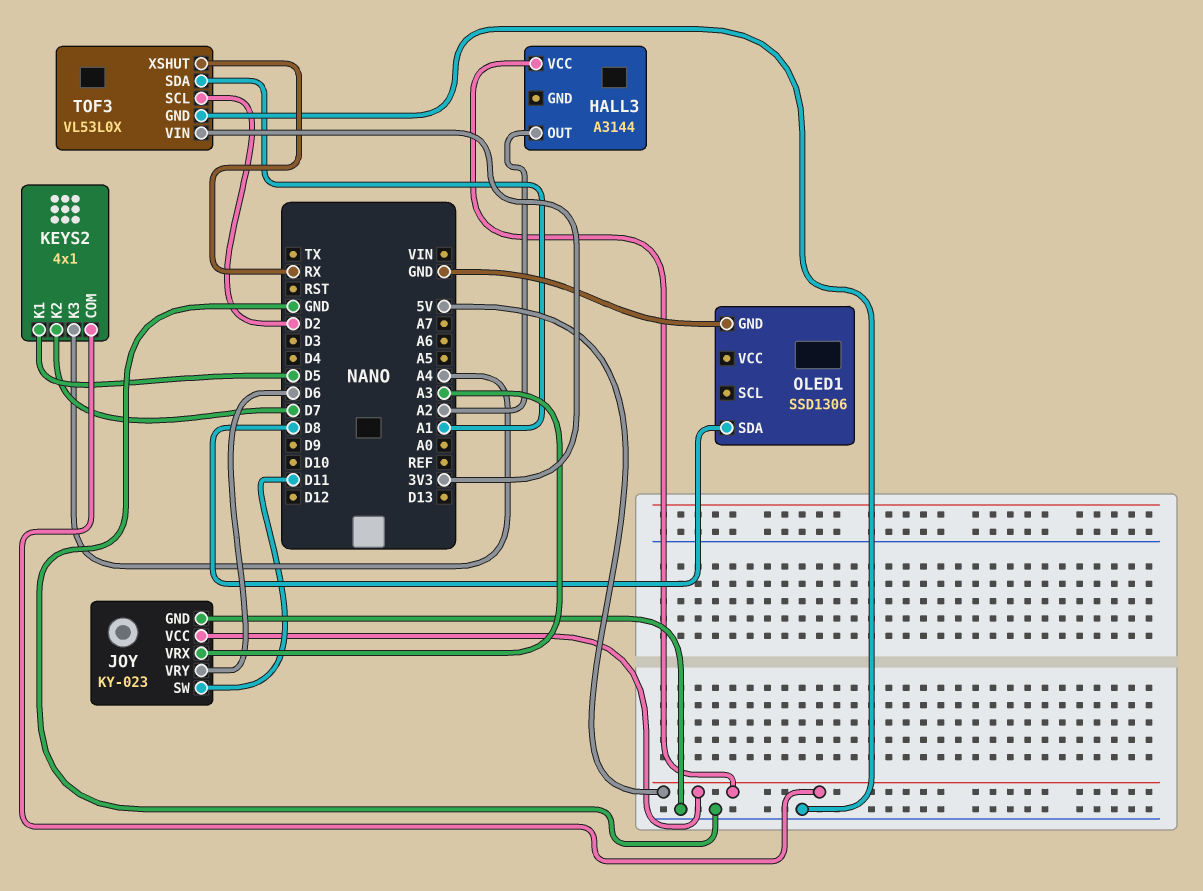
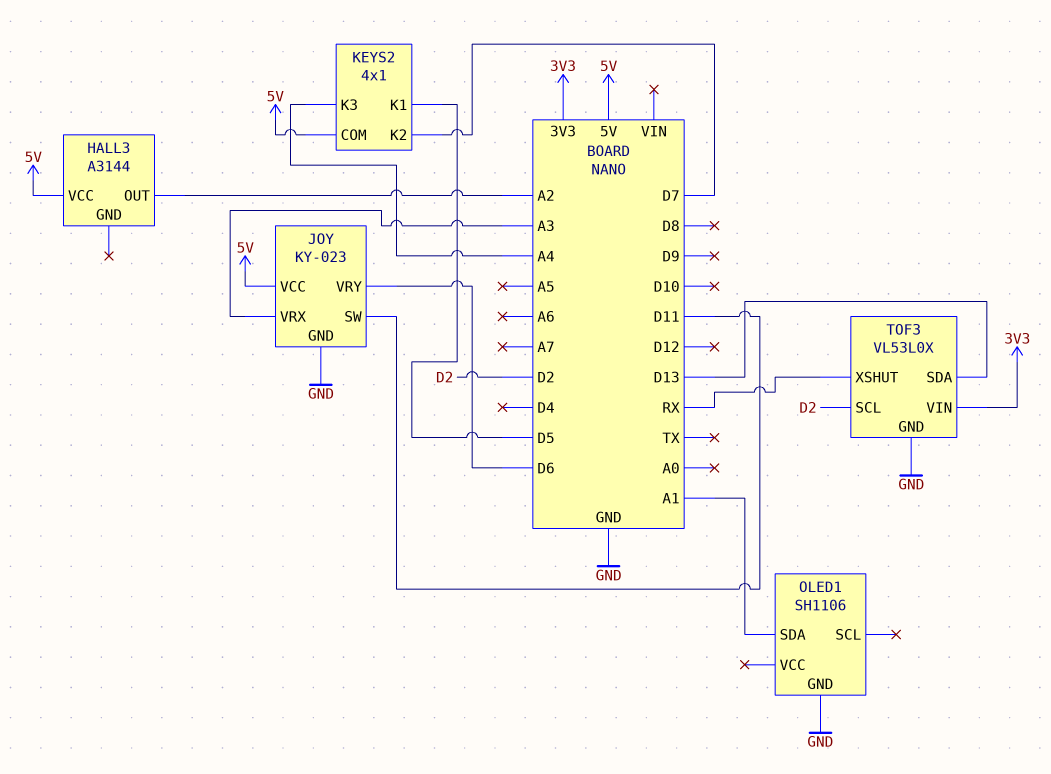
OLED1: SSD1306 -> SH1106
OLED1 pin SDA: D8 -> A1
TOF3 pin SDA: A1 -> D13

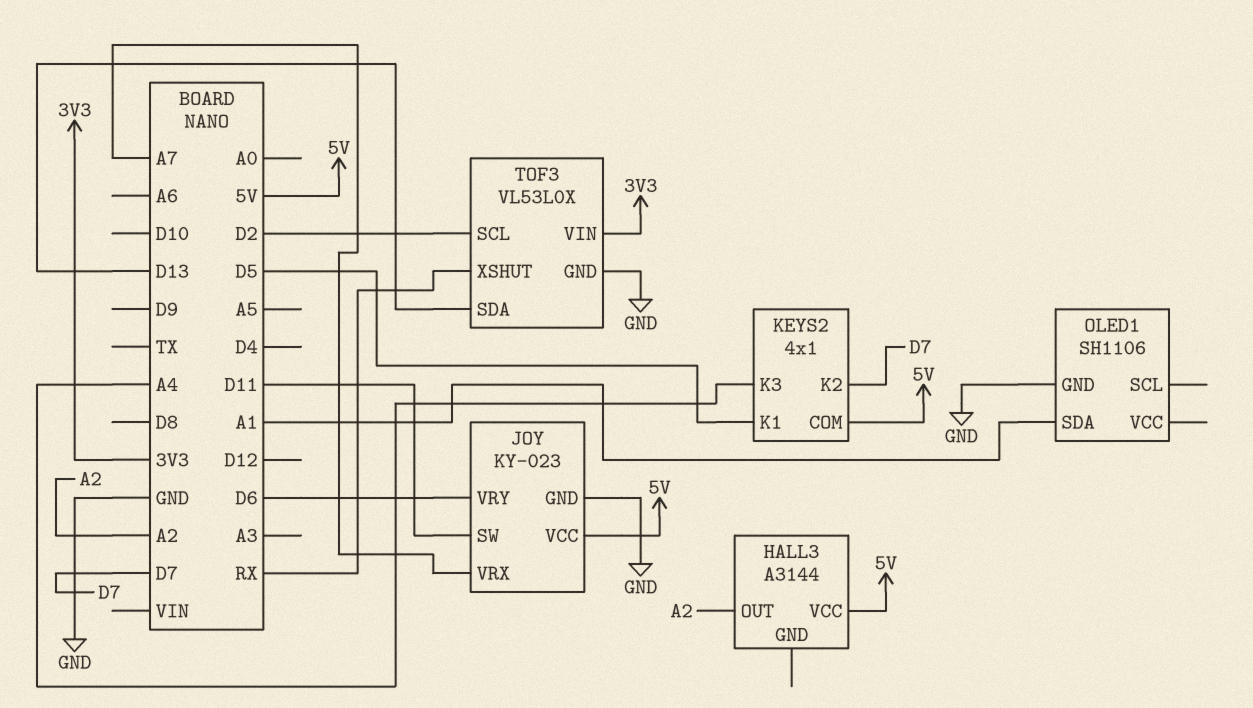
JOY pin VRX: A3 -> A7

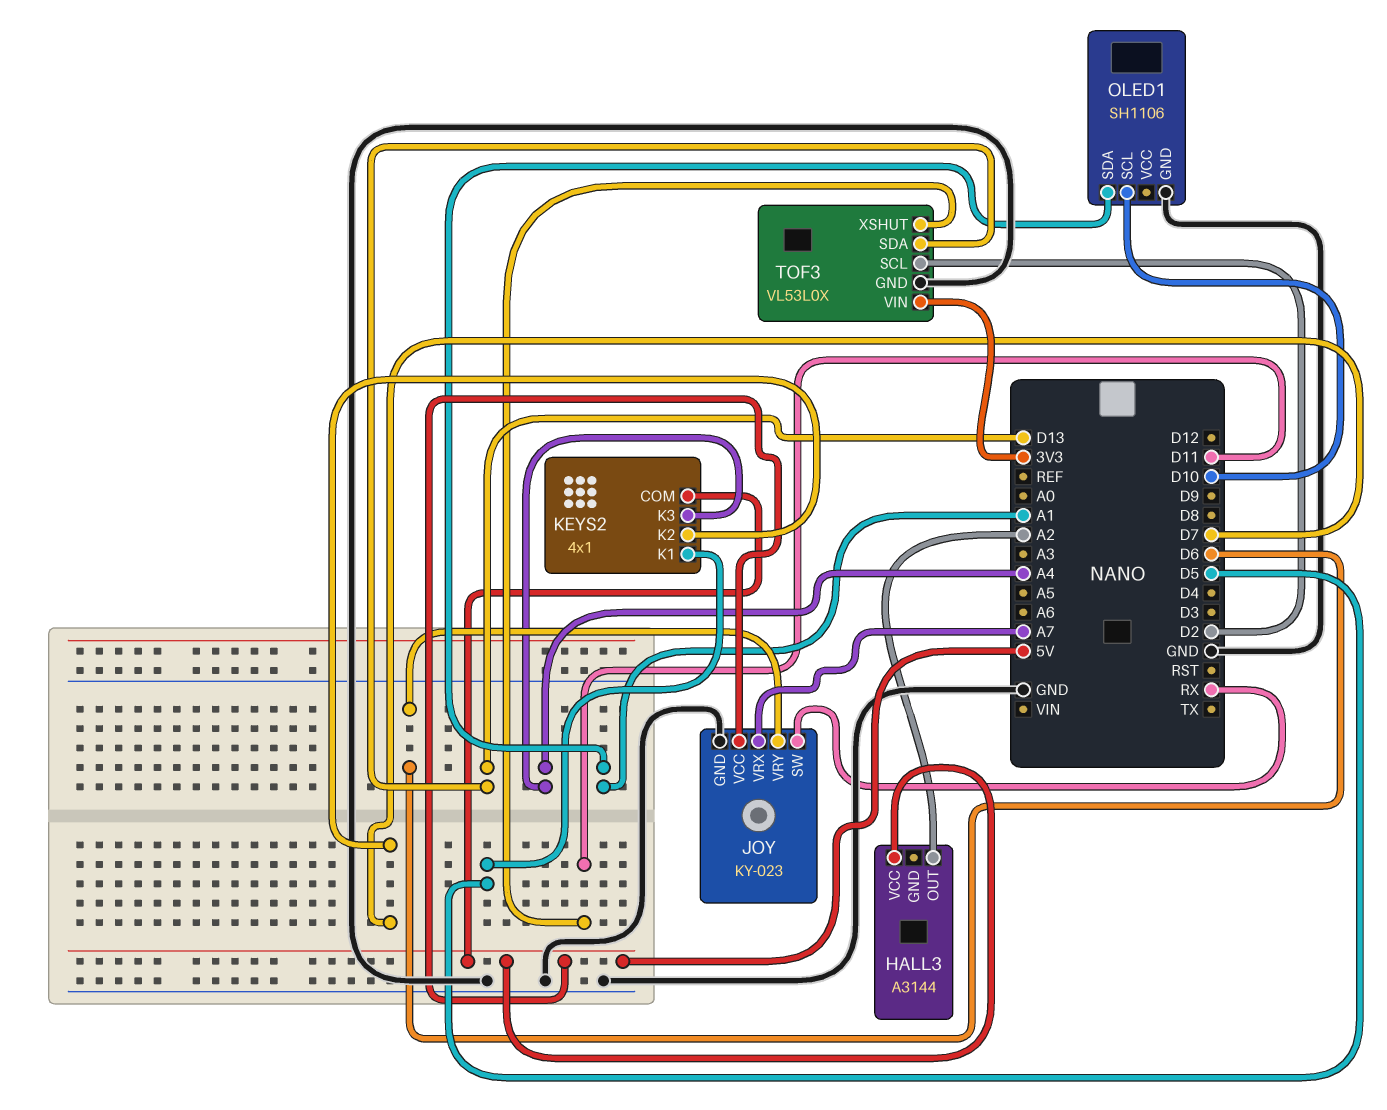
JOY pin SW: D11 -> RX
OLED1 pin SCL: none -> D10
TOF3 pin XSHUT: RX -> D11

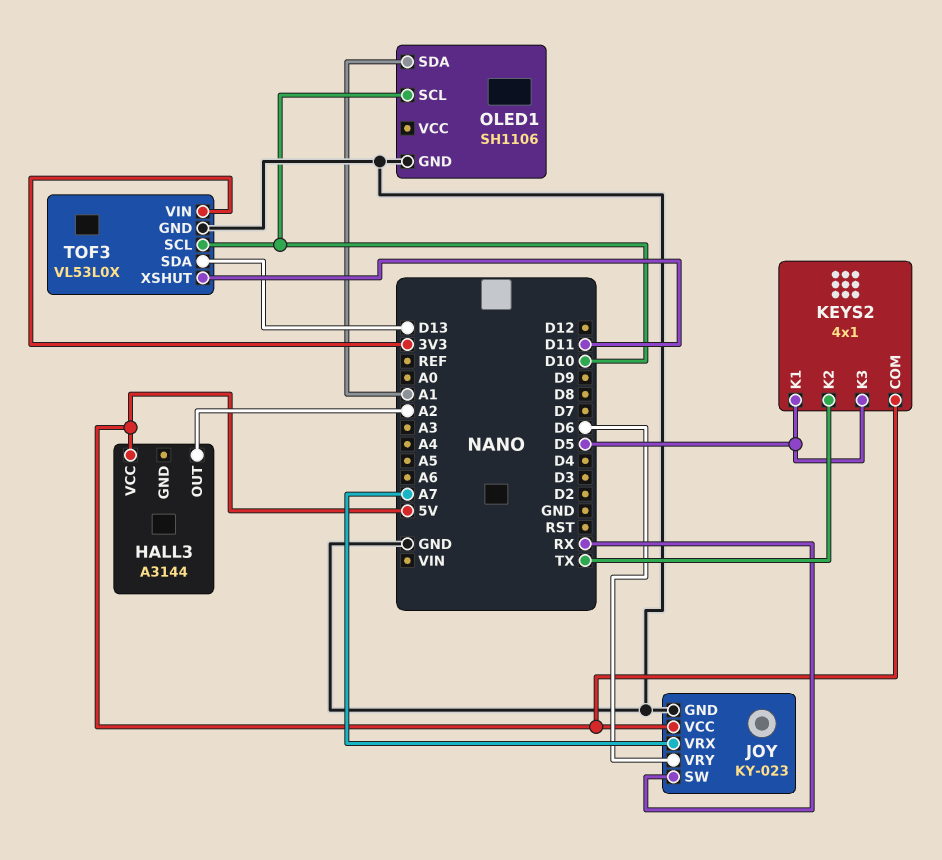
KEYS2 pin K2: D7 -> TX
KEYS2 pin K3: A4 -> D5
TOF3 pin SCL: D2 -> D10

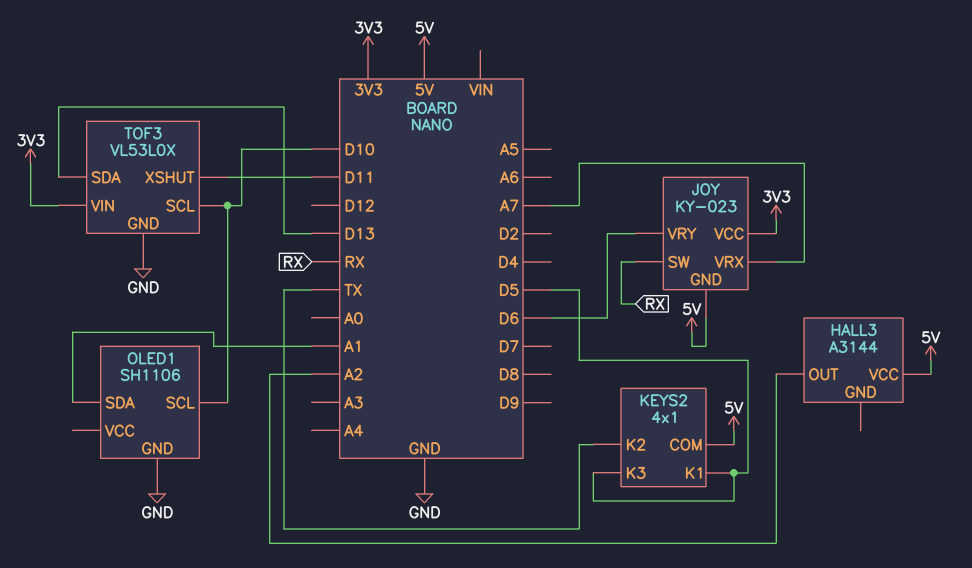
JOY pin GND: GND -> 5V
JOY pin VCC: 5V -> 3V3

